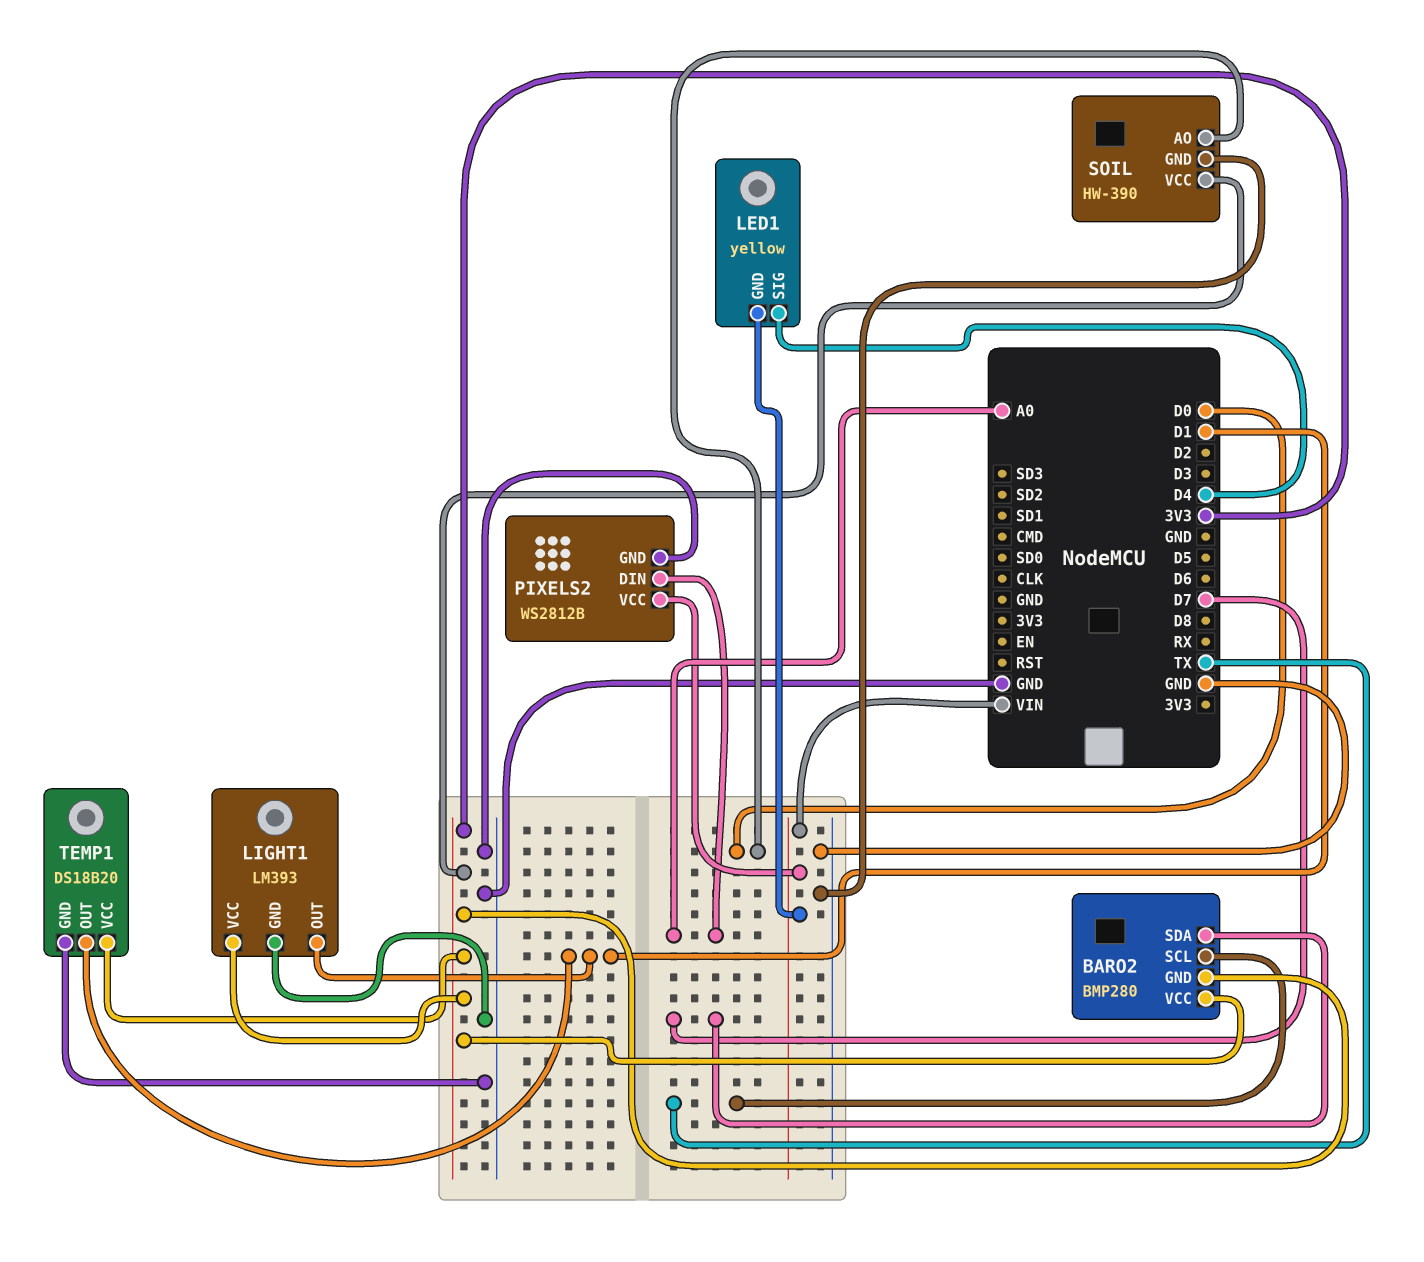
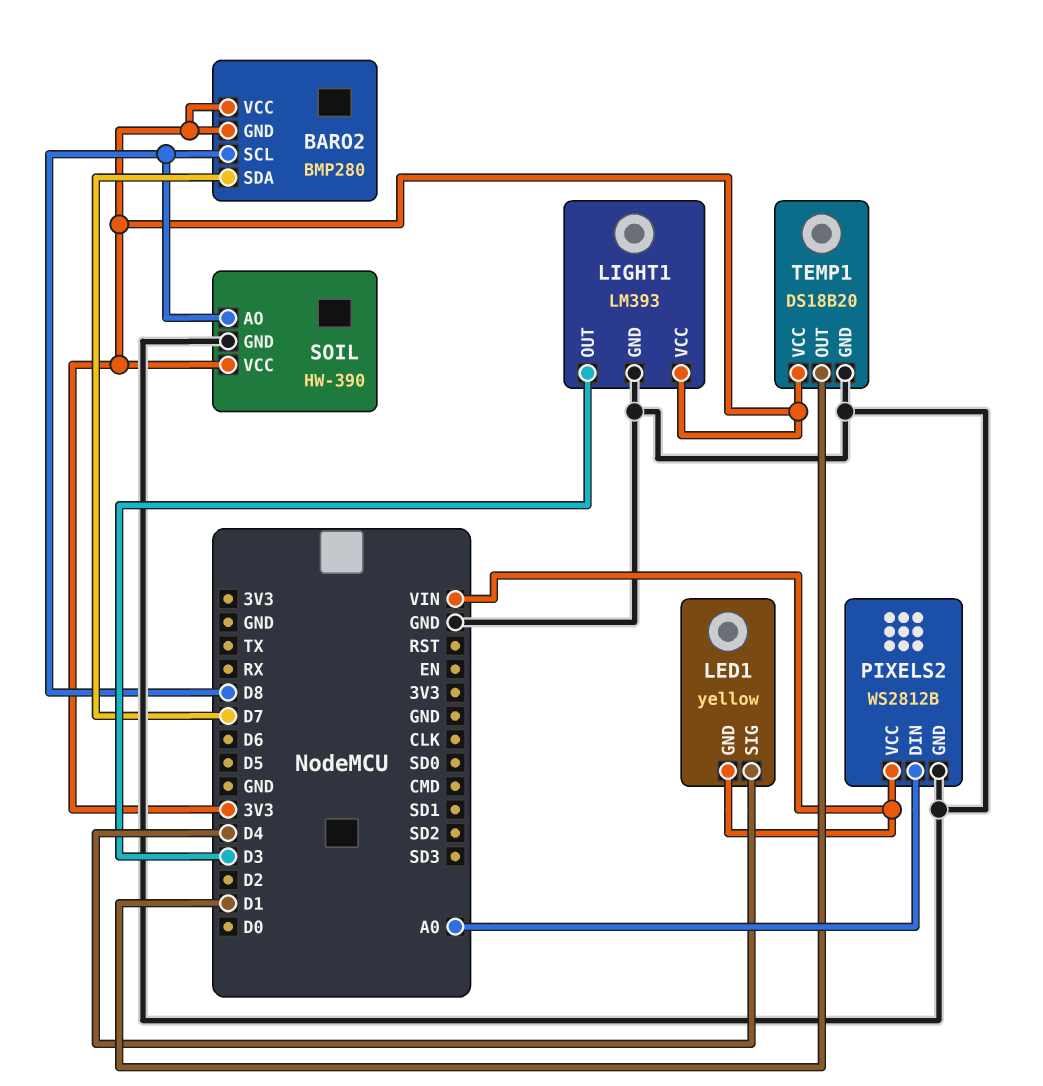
BARO2 pin SCL: TX -> D8
LIGHT1 pin OUT: D1 -> D3
SOIL pin AO: D0 -> D8

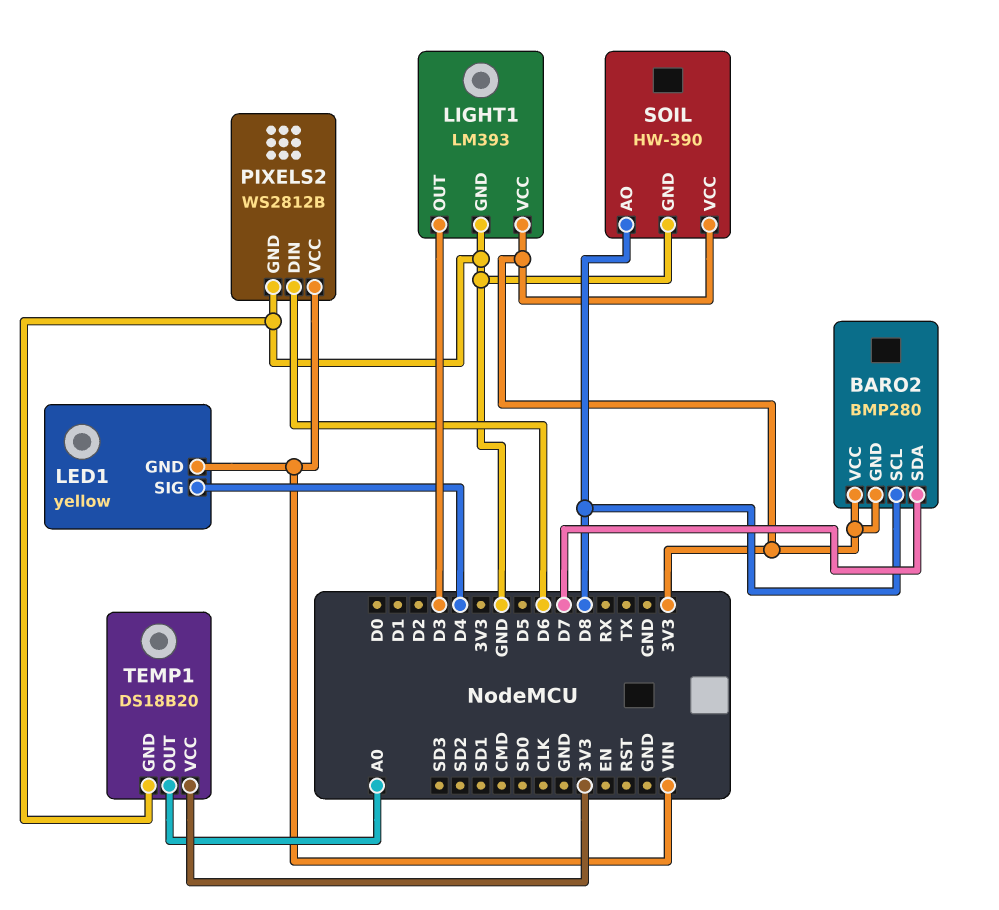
PIXELS2 pin DIN: A0 -> D6
TEMP1 pin OUT: D1 -> A0

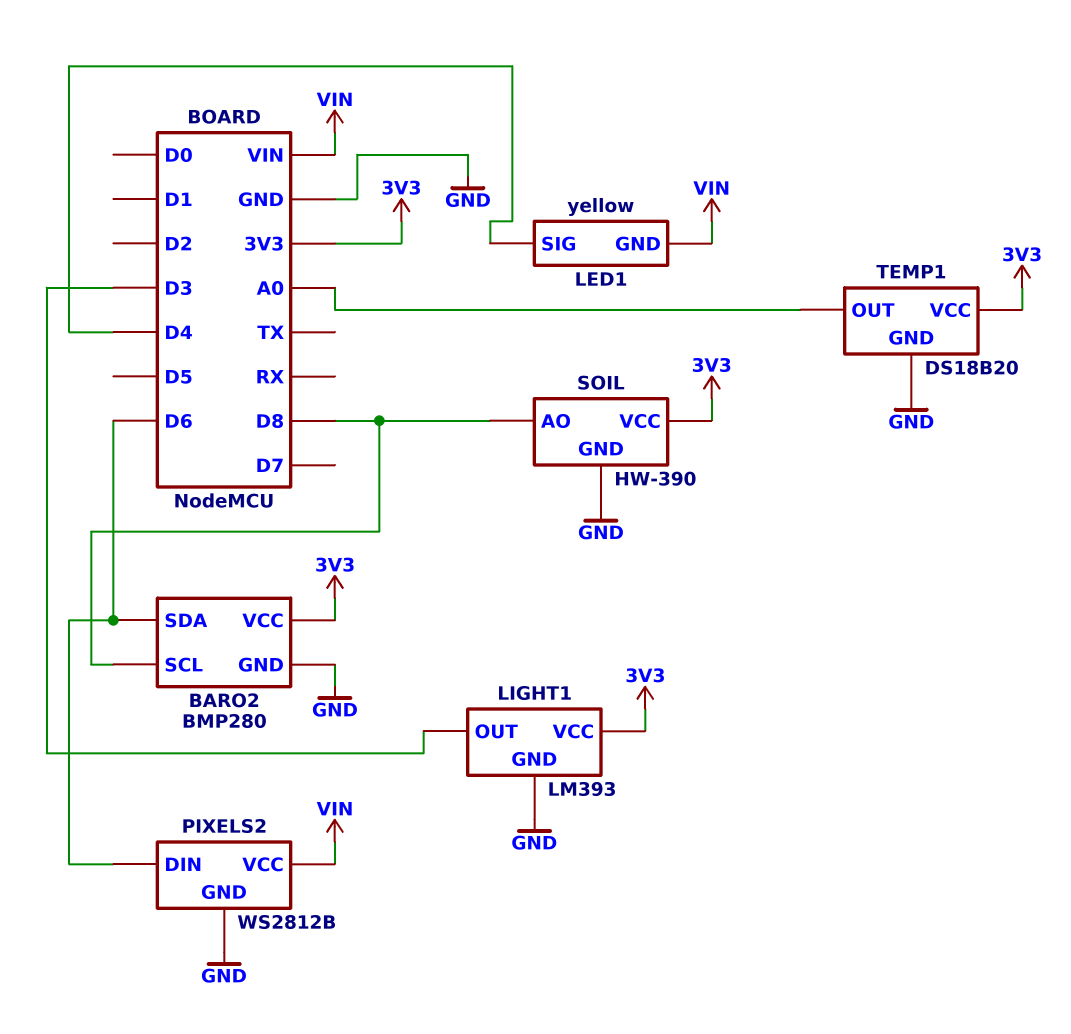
BARO2 pin GND: 3V3 -> GND
BARO2 pin SDA: D7 -> D6

